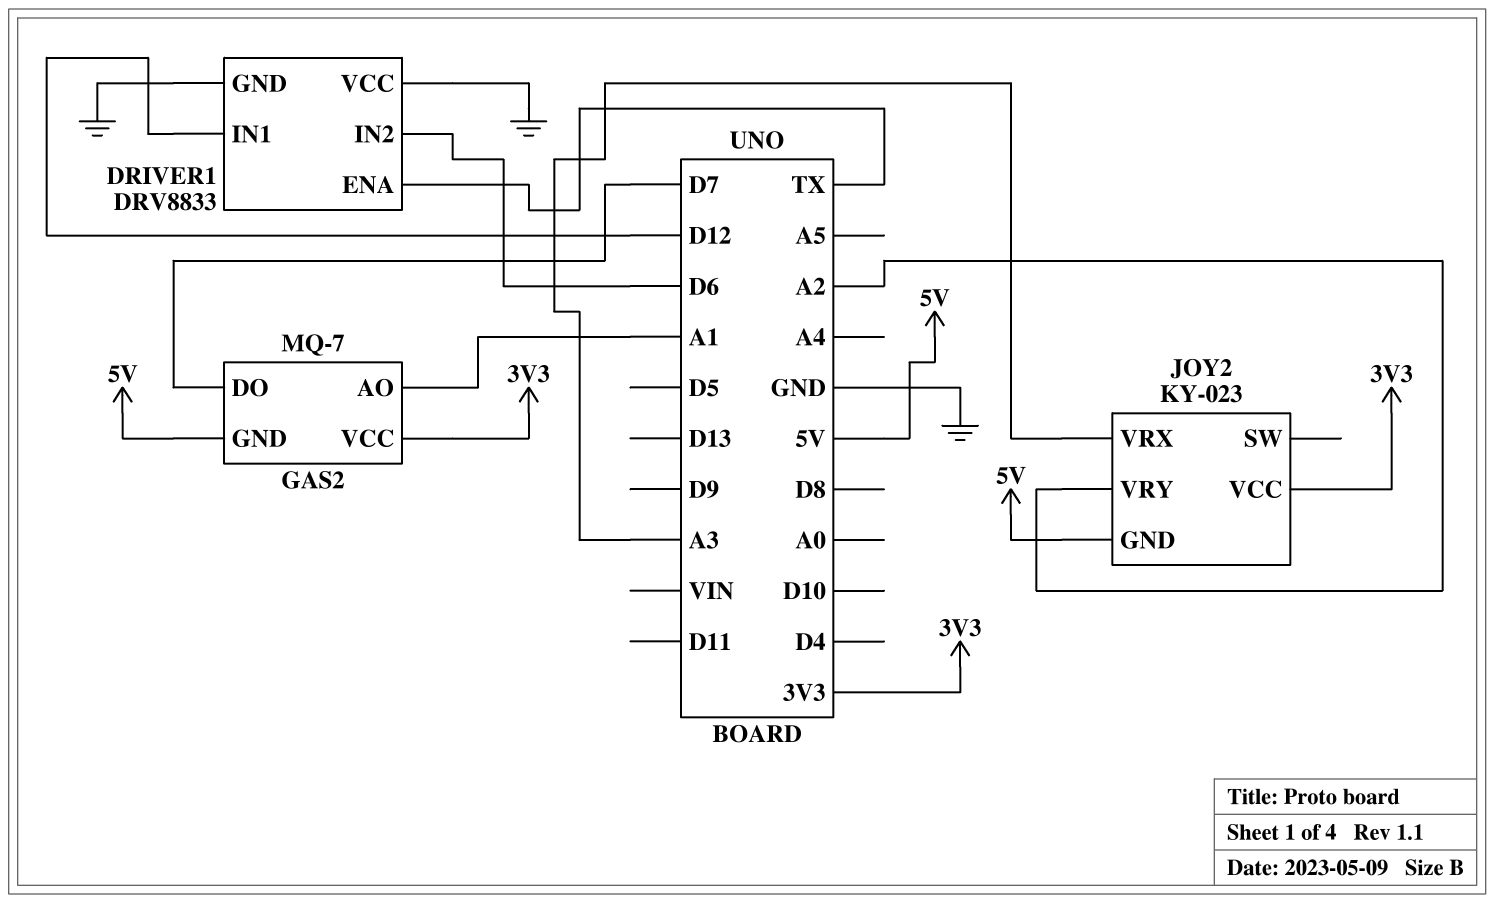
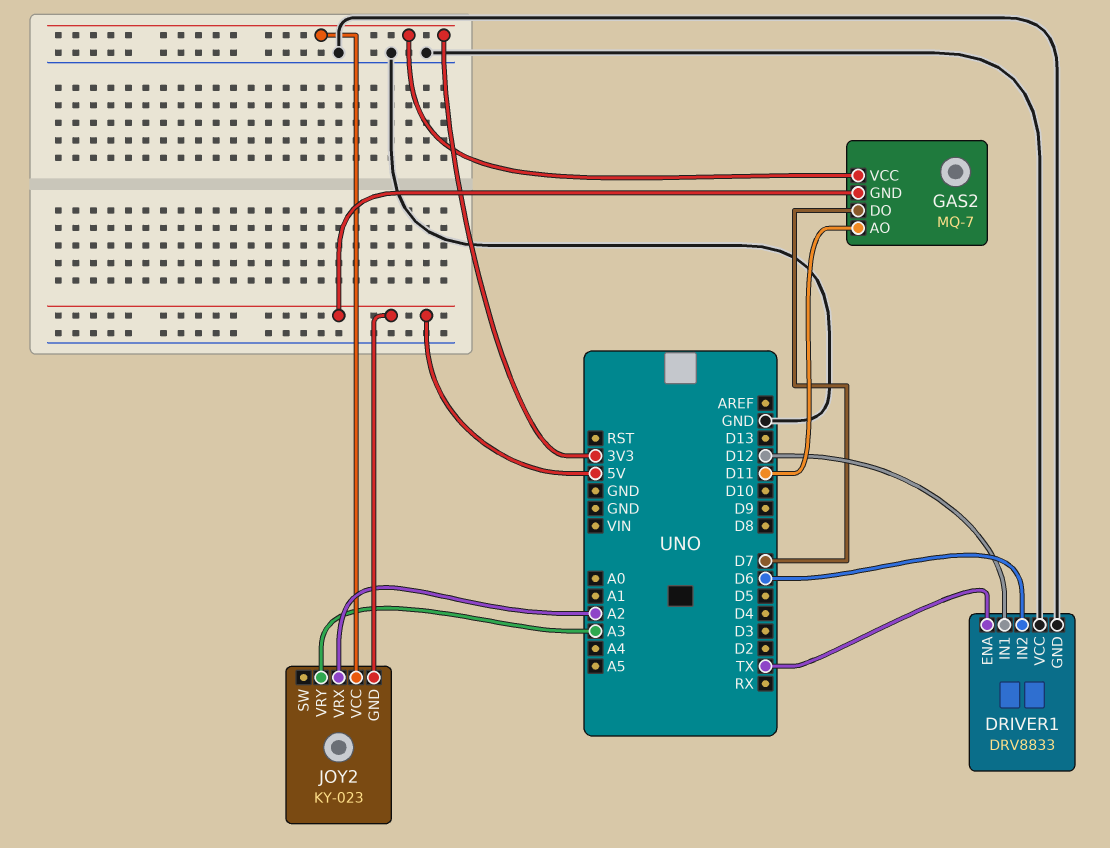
GAS2 pin AO: A1 -> D11
JOY2 pin VRX: A3 -> A2
JOY2 pin VRY: A2 -> A3

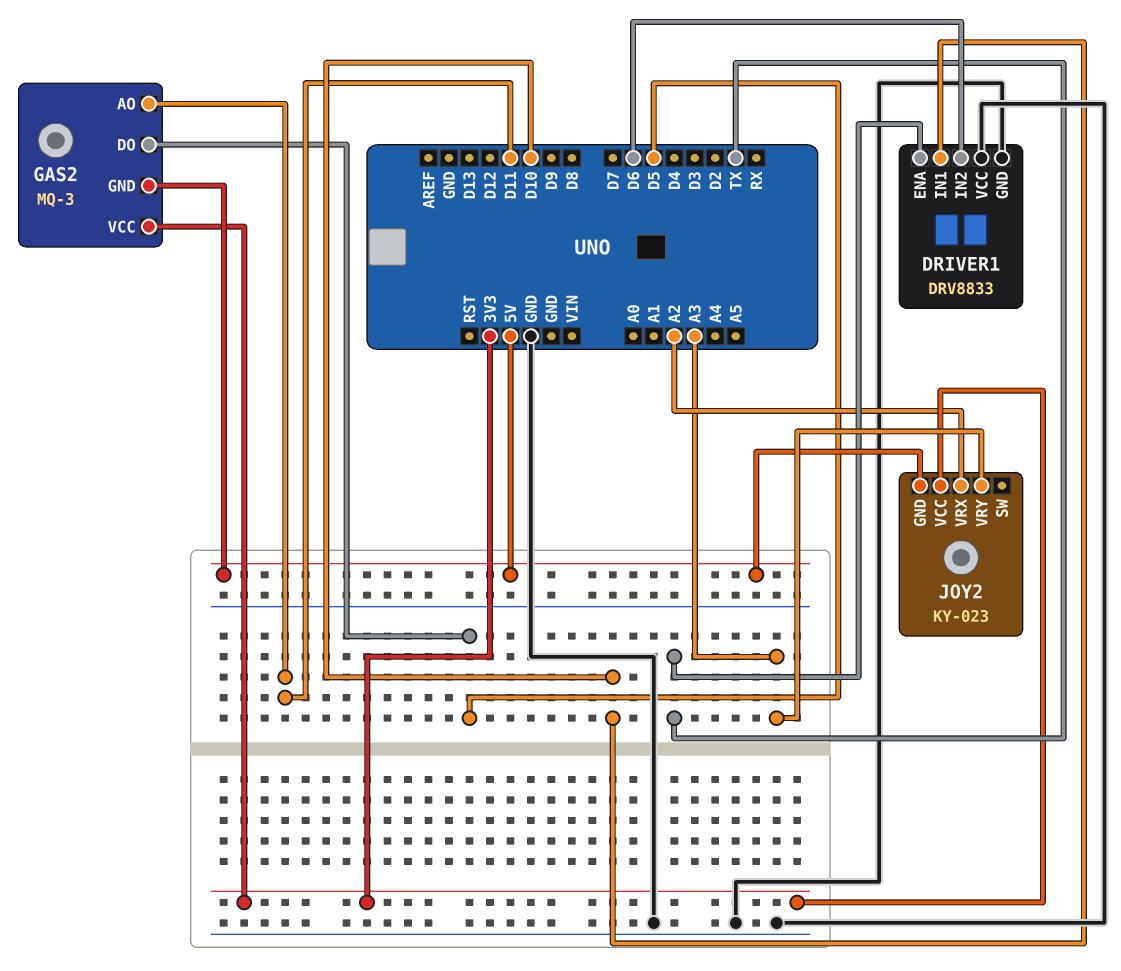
DRIVER1 pin IN1: D12 -> D10
GAS2: MQ-7 -> MQ-3
GAS2 pin DO: D7 -> D5

